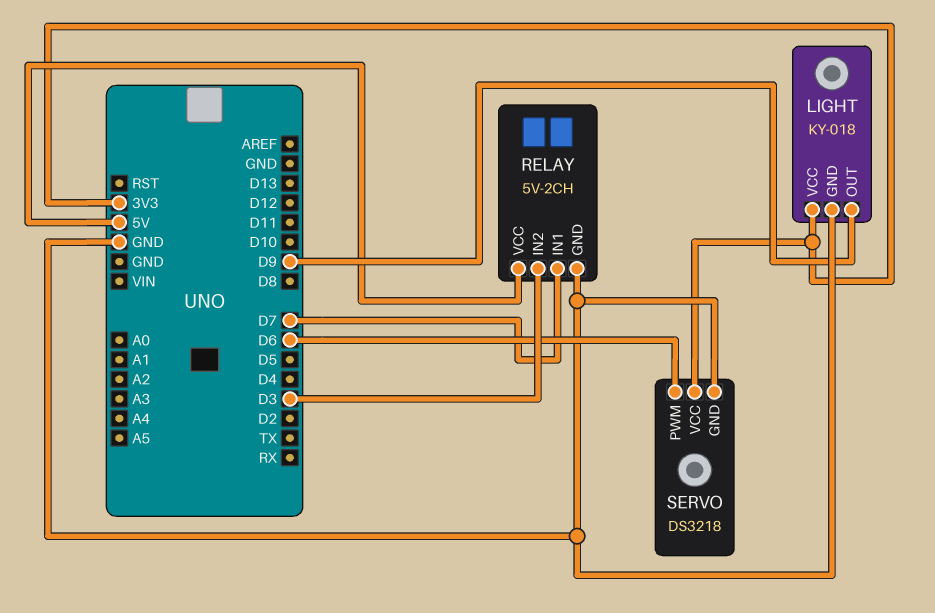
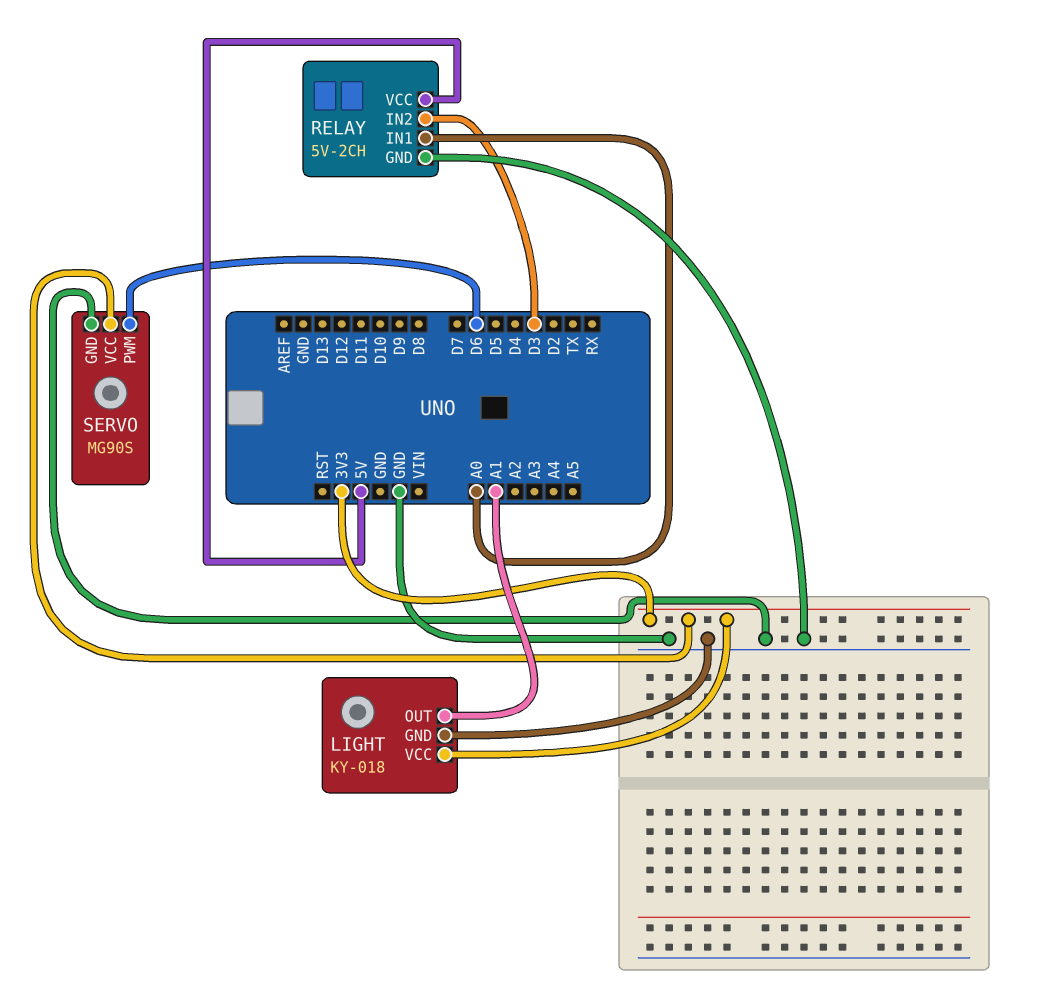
LIGHT pin OUT: D9 -> A1
RELAY pin IN1: D7 -> A0
SERVO: DS3218 -> MG90S

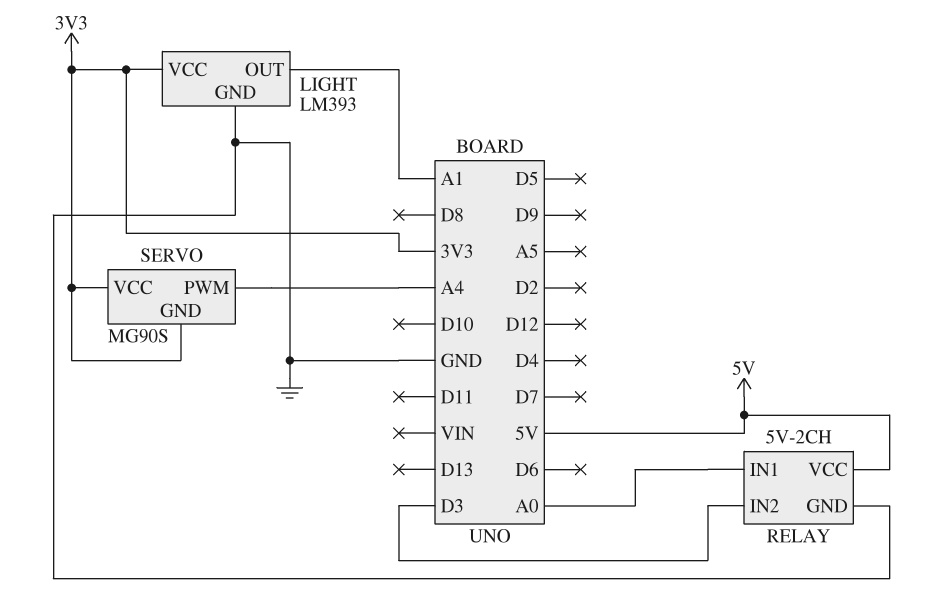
LIGHT: KY-018 -> LM393
SERVO pin GND: GND -> 3V3
SERVO pin PWM: D6 -> A4

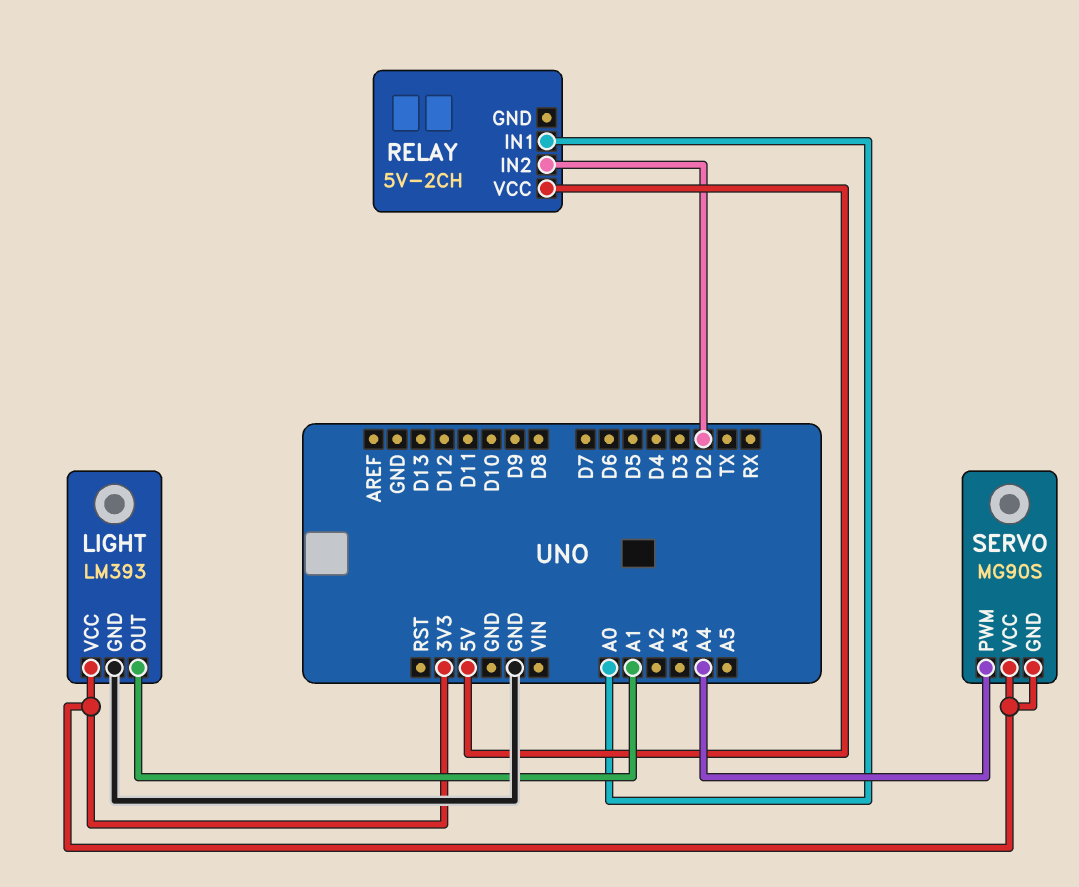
RELAY pin GND: GND -> none
RELAY pin IN2: D3 -> D2

